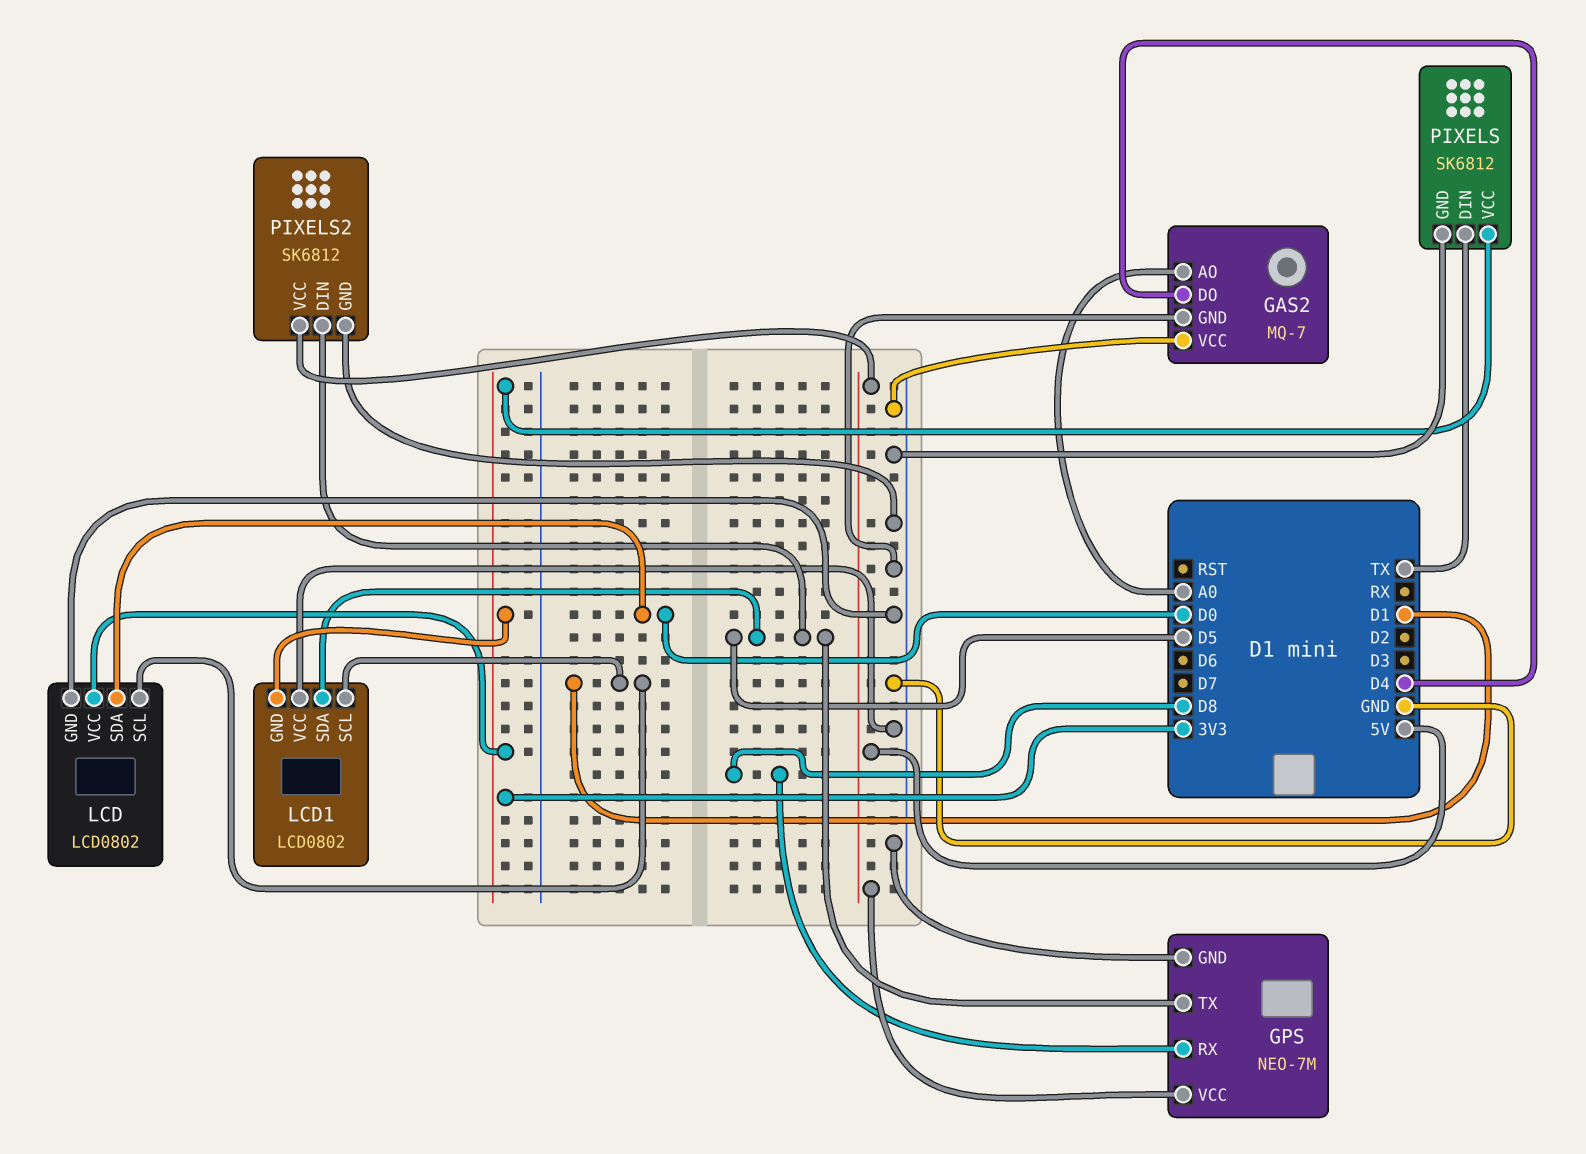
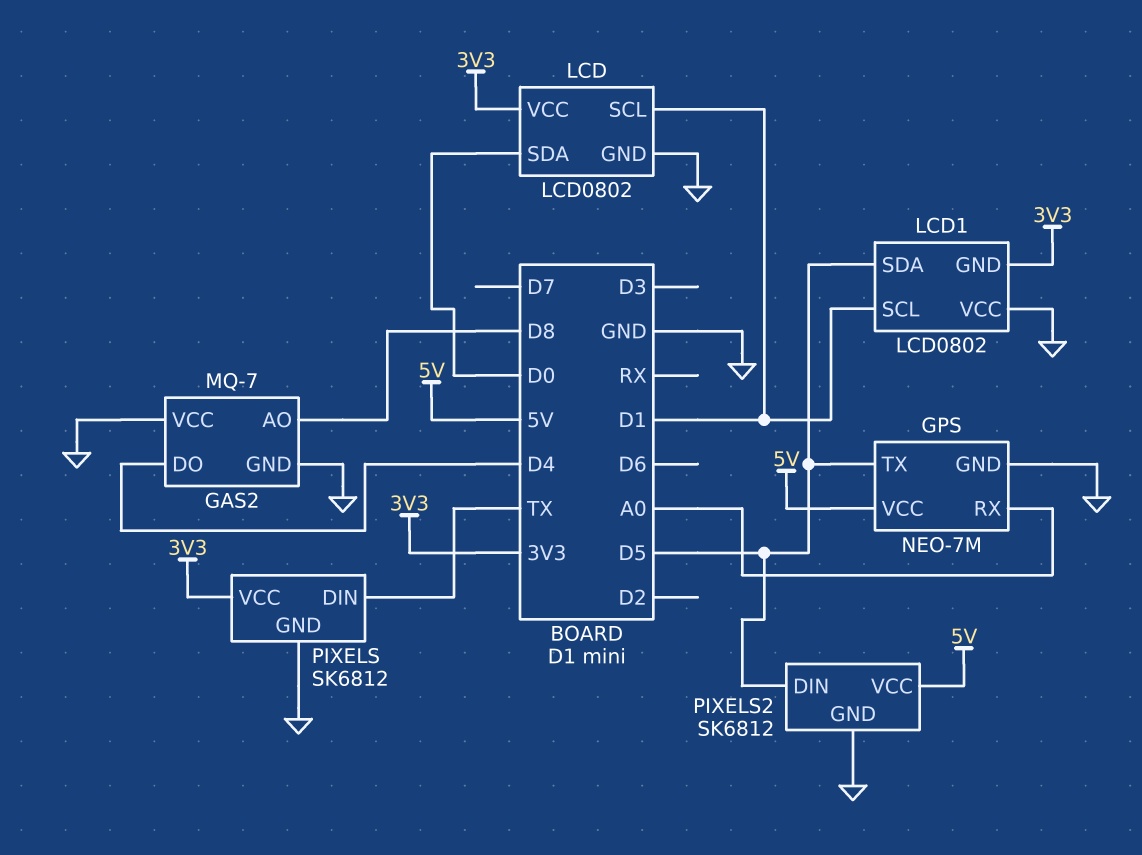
GAS2 pin AO: A0 -> D8
GPS pin RX: D8 -> A0

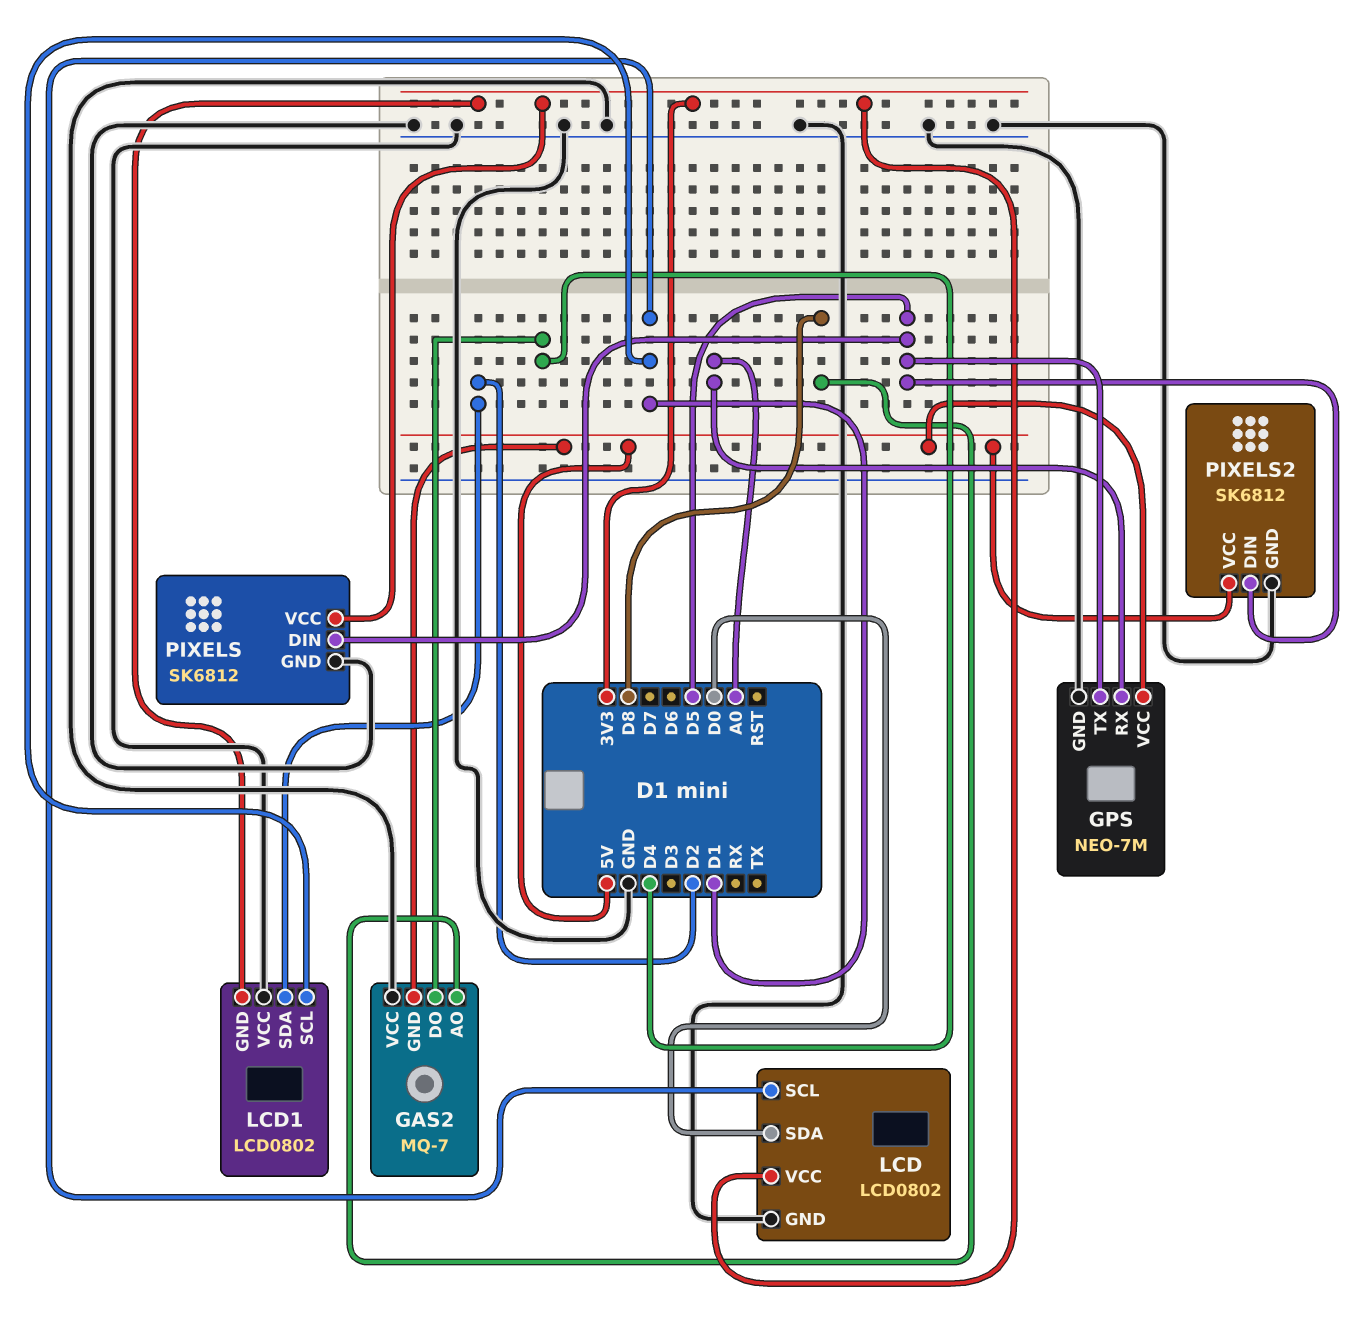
GAS2 pin GND: GND -> 5V
LCD1 pin SDA: D5 -> D2
PIXELS pin DIN: TX -> D5

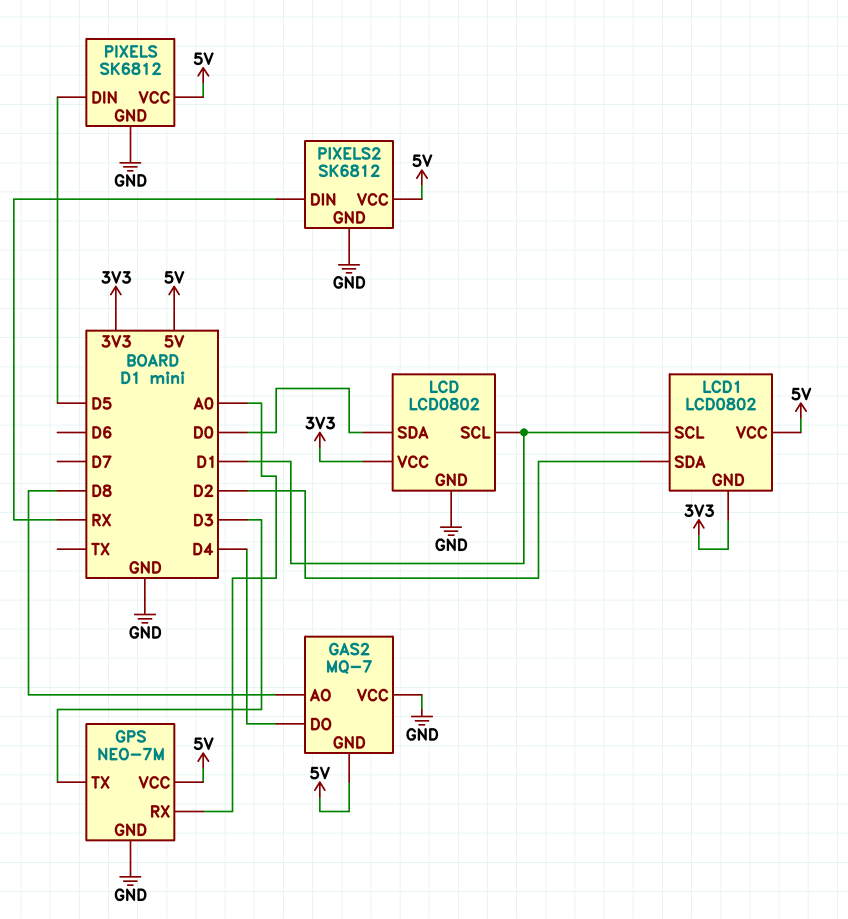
GPS pin TX: D5 -> D3
LCD1 pin VCC: GND -> 5V
PIXELS pin VCC: 3V3 -> 5V
PIXELS2 pin DIN: D5 -> RX

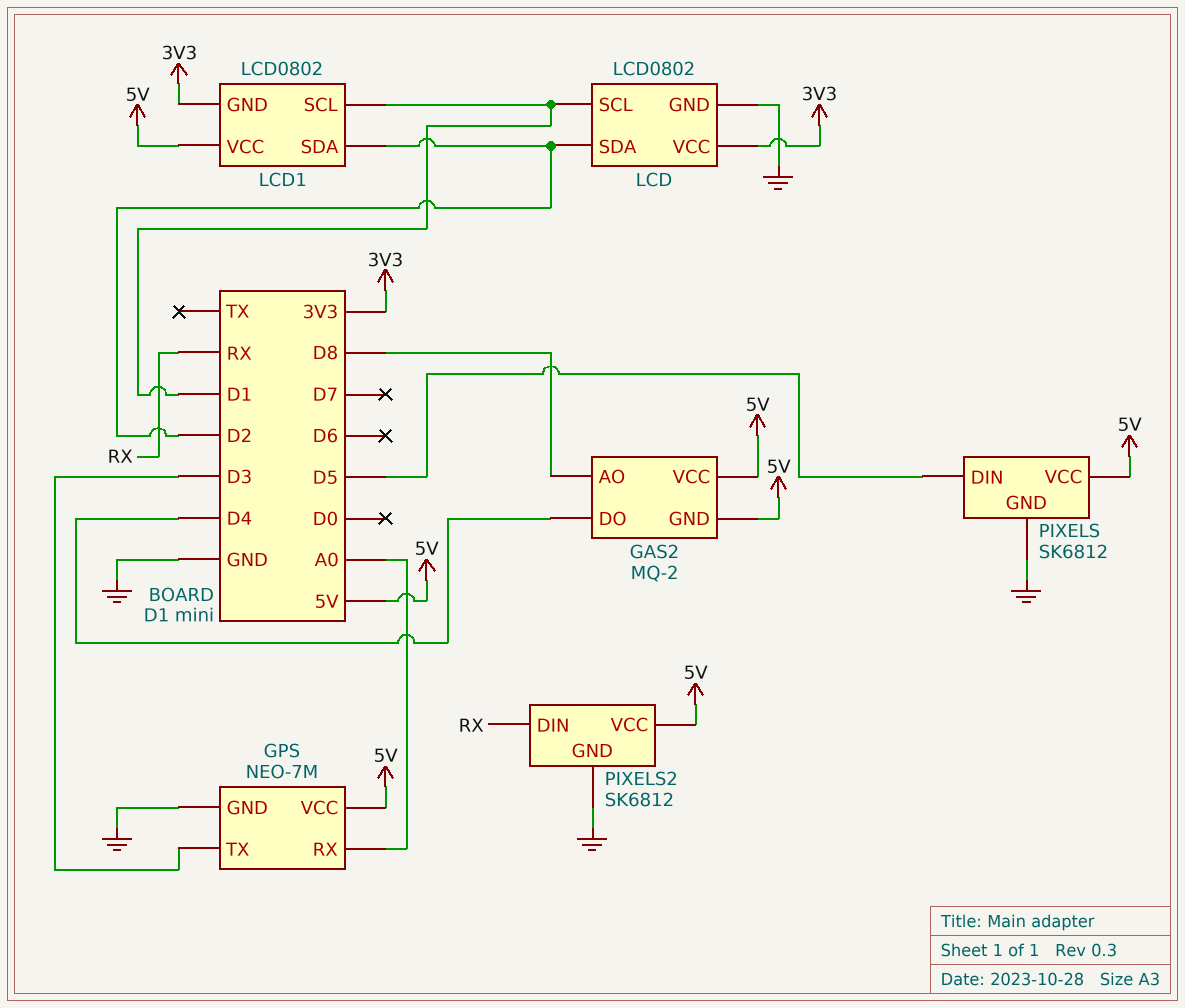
GAS2: MQ-7 -> MQ-2
GAS2 pin VCC: GND -> 5V
LCD pin SDA: D0 -> D2

